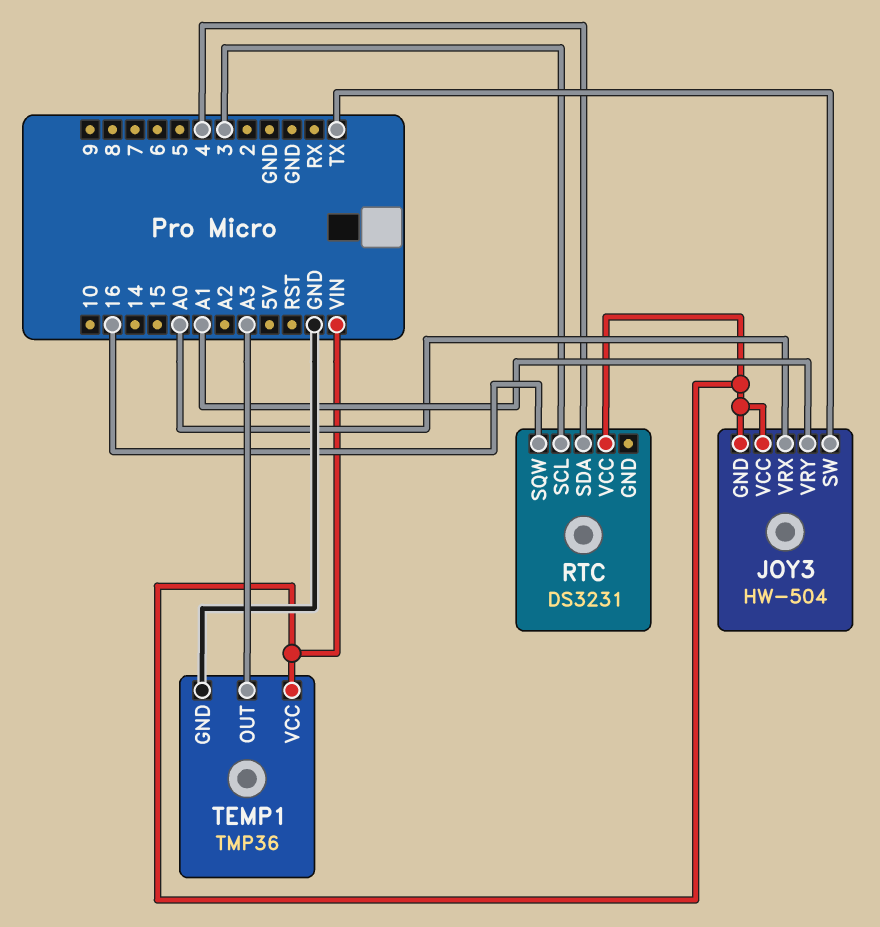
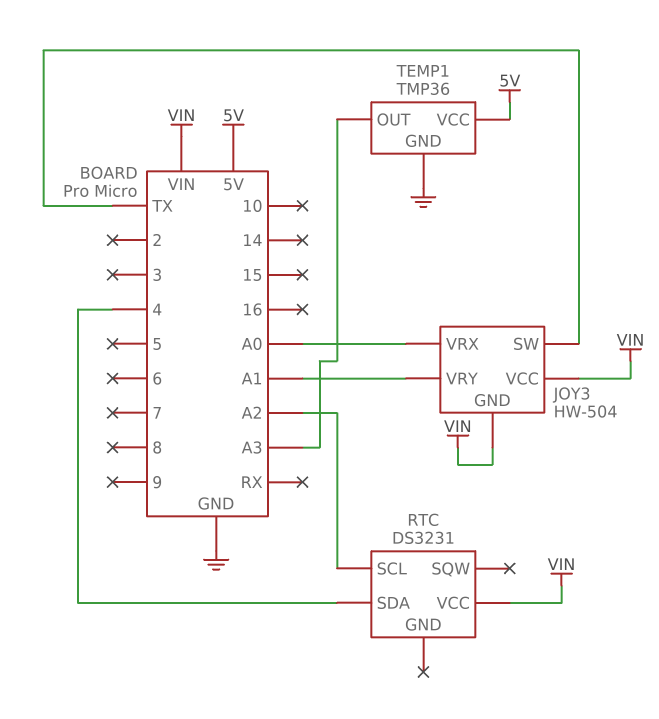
RTC pin SCL: 3 -> A2
RTC pin SQW: 16 -> none
TEMP1 pin VCC: VIN -> 5V

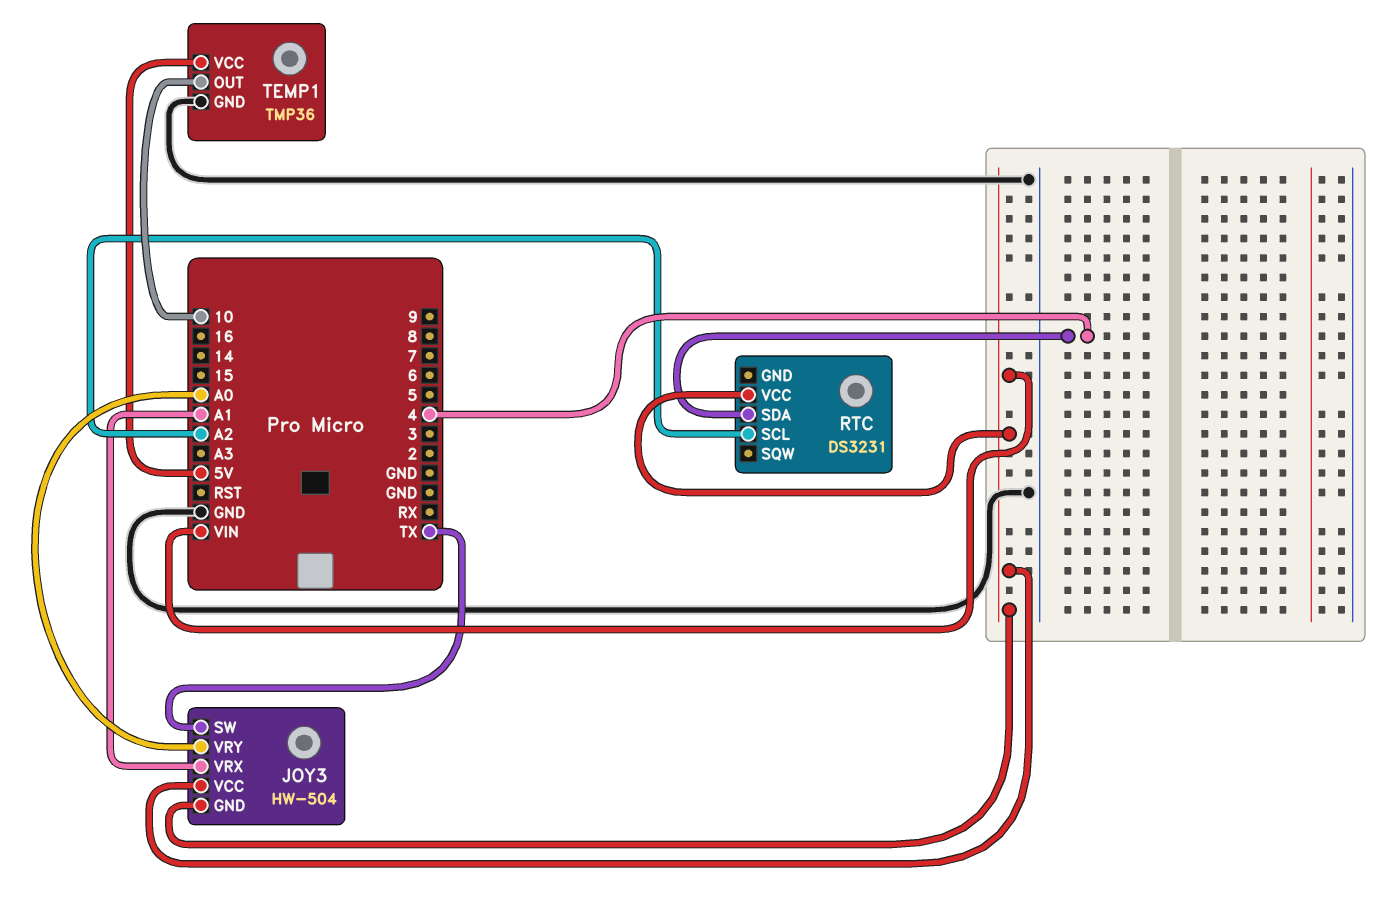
JOY3 pin VRX: A0 -> A1
JOY3 pin VRY: A1 -> A0
TEMP1 pin OUT: A3 -> 10

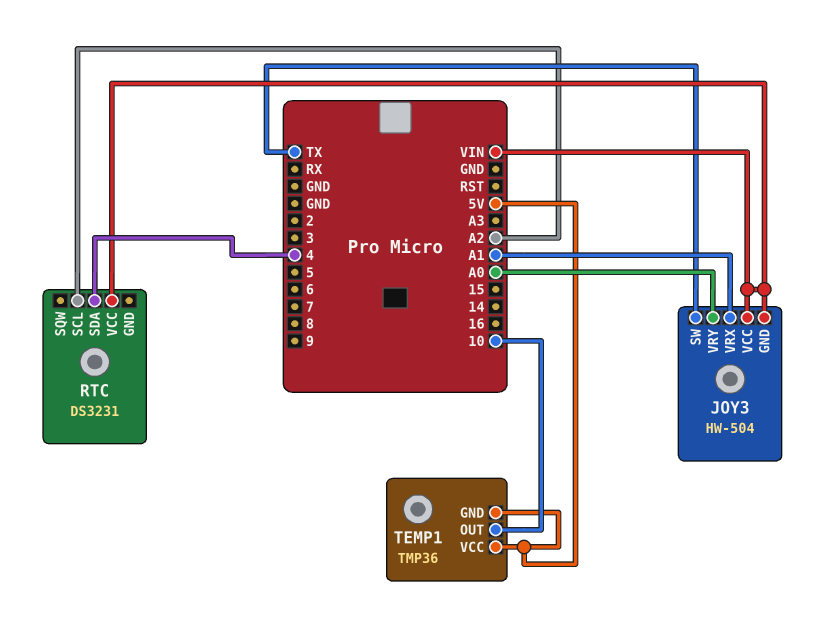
TEMP1 pin GND: GND -> 5V

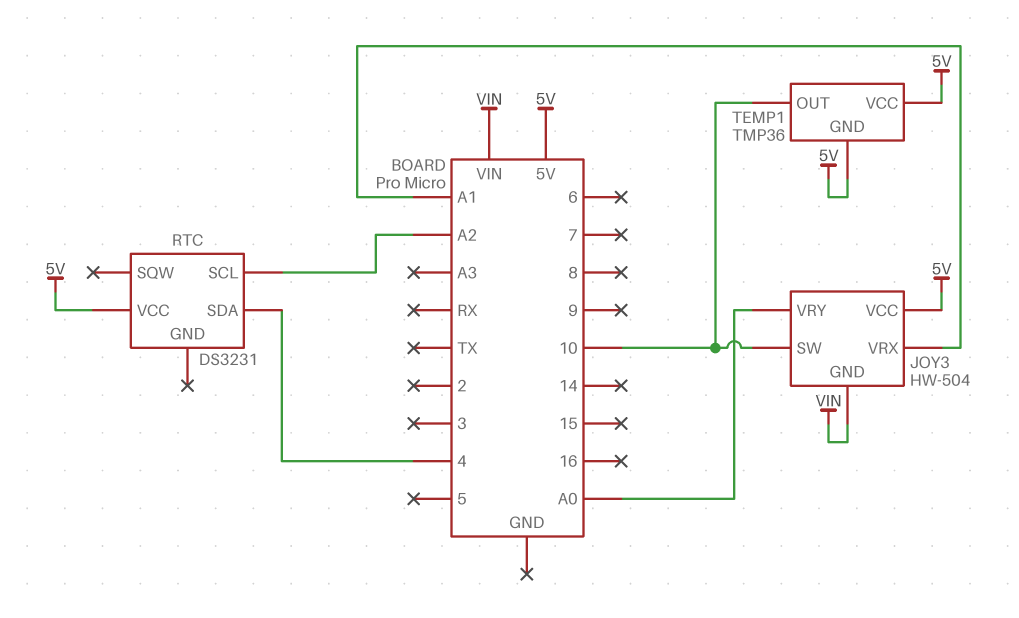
JOY3 pin SW: TX -> 10
JOY3 pin VCC: VIN -> 5V
RTC pin VCC: VIN -> 5V

